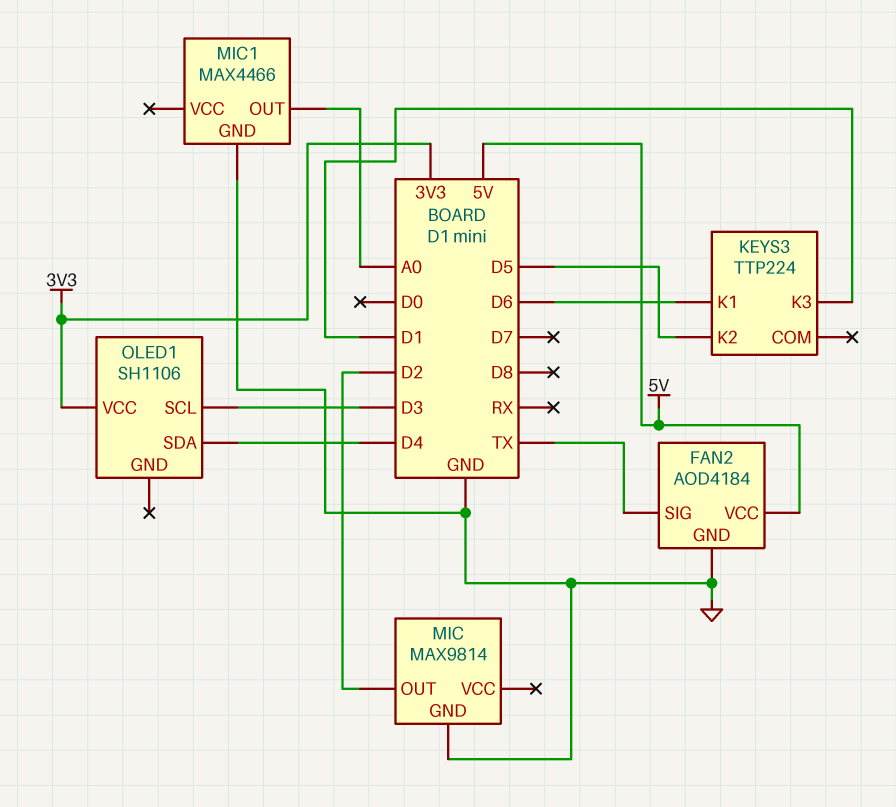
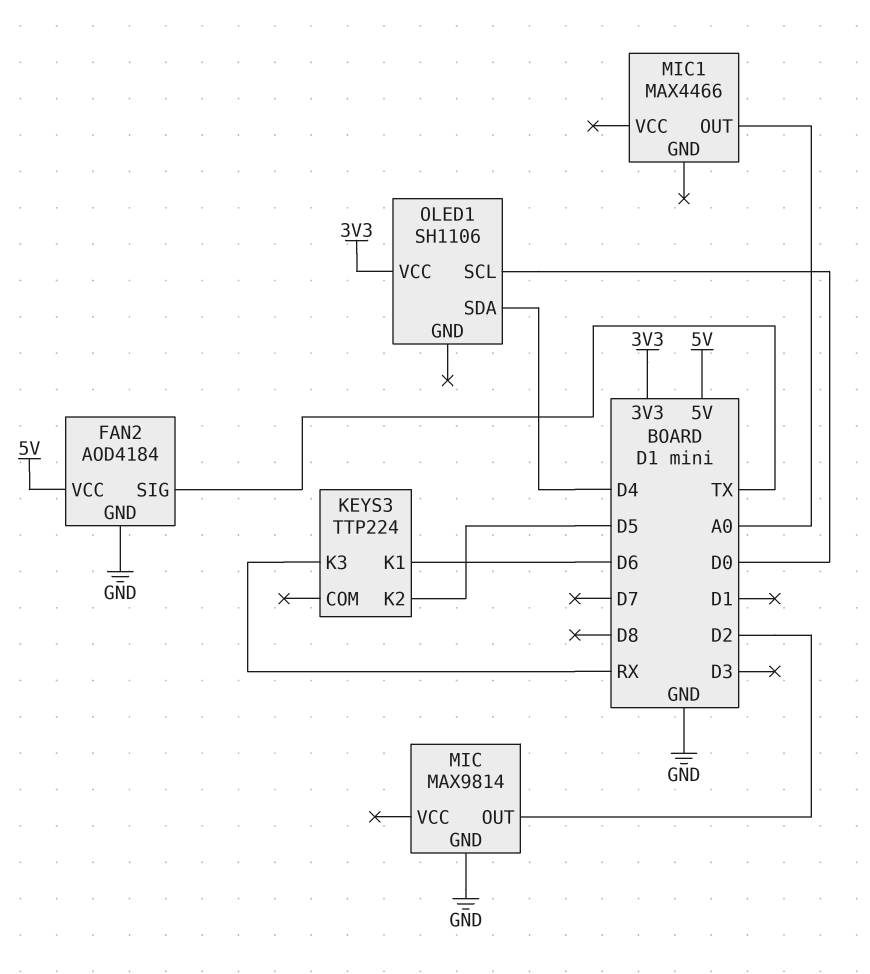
KEYS3 pin K3: D1 -> RX
MIC1 pin GND: GND -> none
OLED1 pin SCL: D3 -> D0

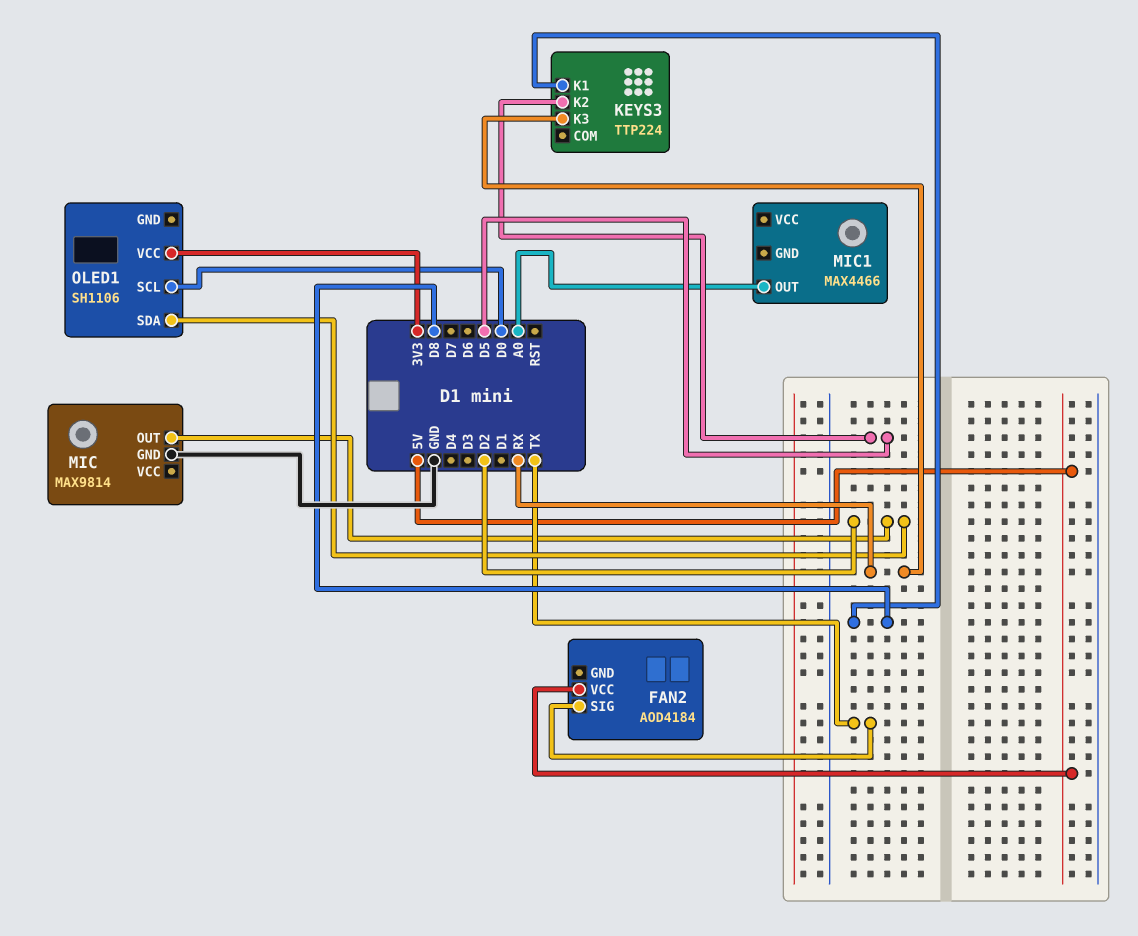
FAN2 pin GND: GND -> none
KEYS3 pin K1: D6 -> D8
OLED1 pin SDA: D4 -> D2

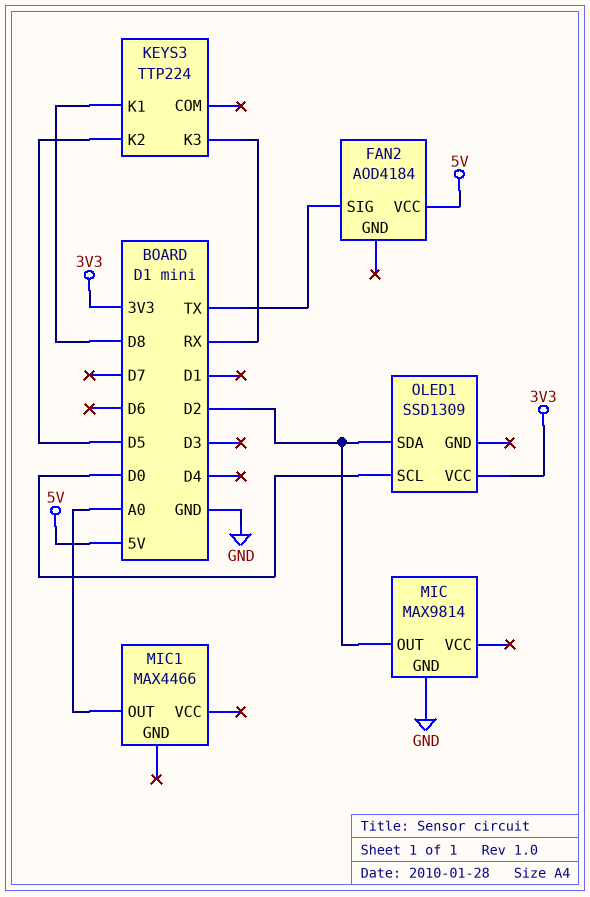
OLED1: SH1106 -> SSD1309

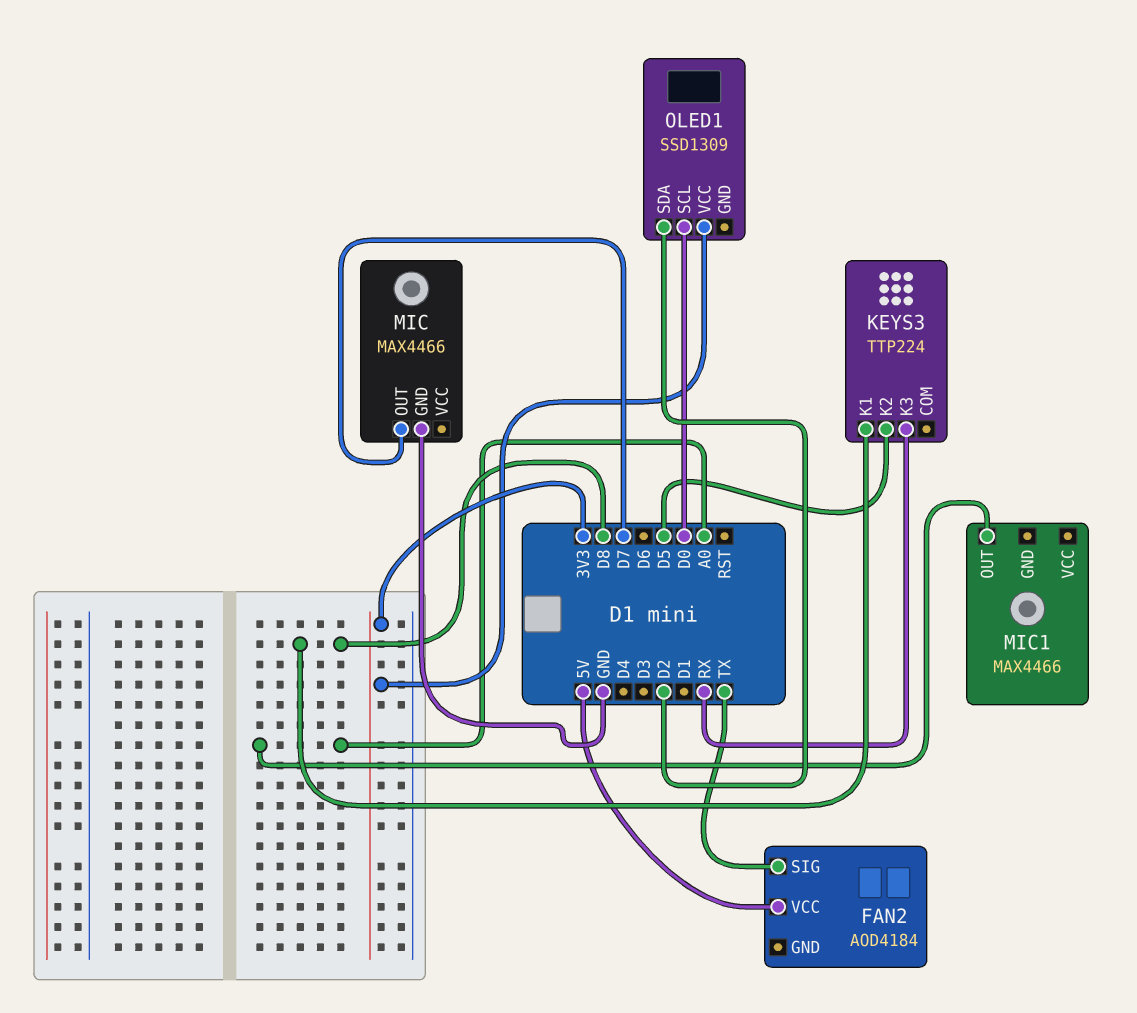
MIC: MAX9814 -> MAX4466
MIC pin OUT: D2 -> D7

